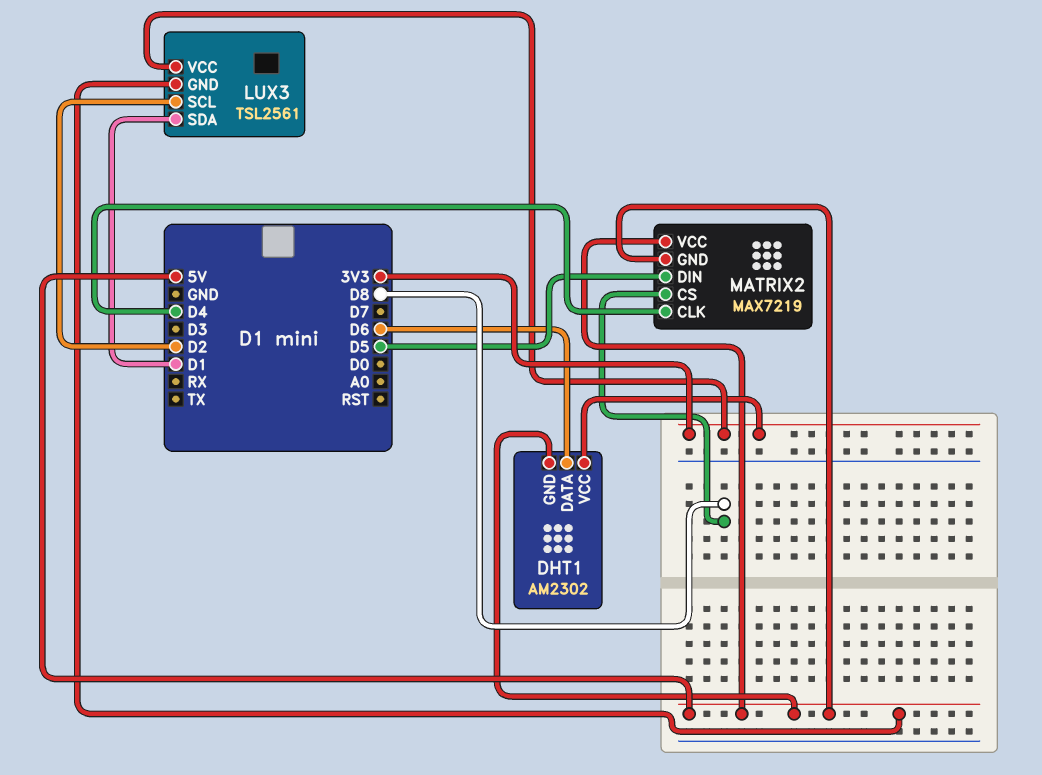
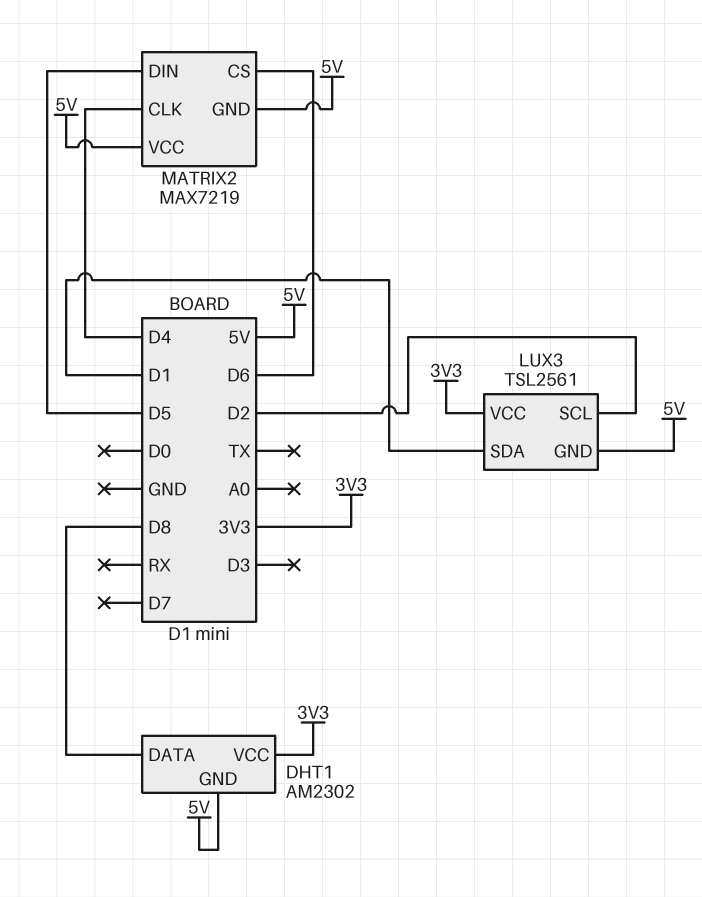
DHT1 pin DATA: D6 -> D8
MATRIX2 pin CS: D8 -> D6

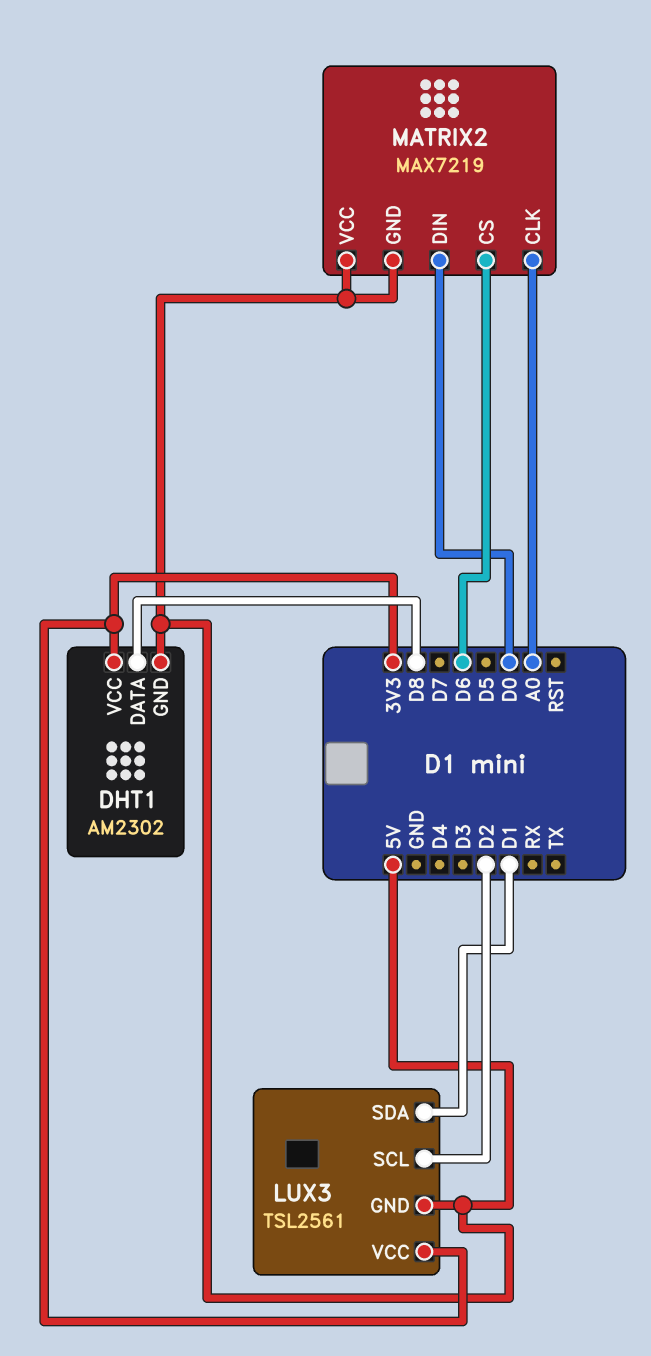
MATRIX2 pin CLK: D4 -> A0
MATRIX2 pin DIN: D5 -> D0

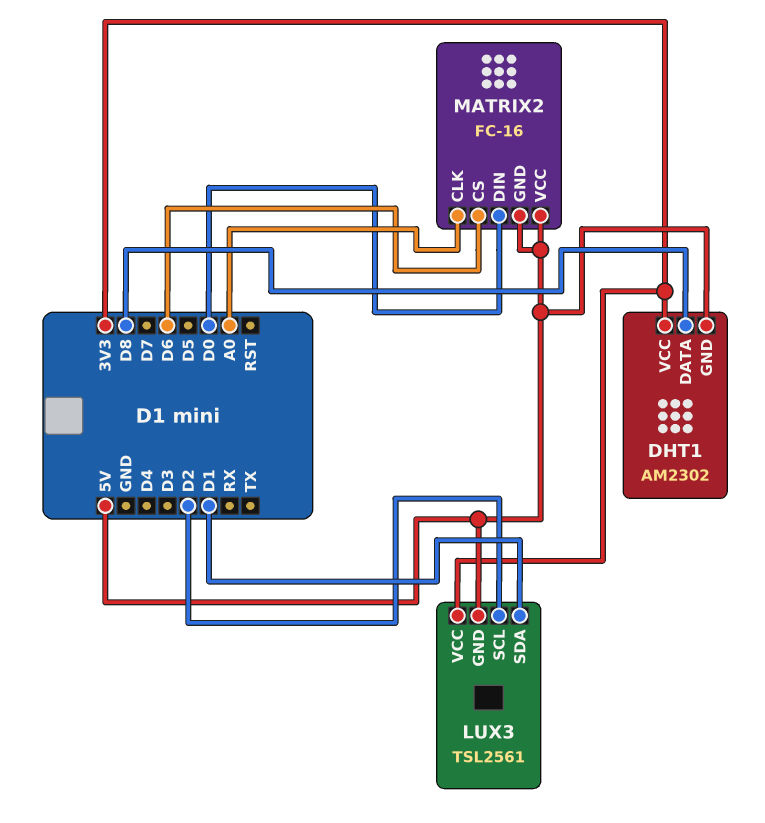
MATRIX2: MAX7219 -> FC-16

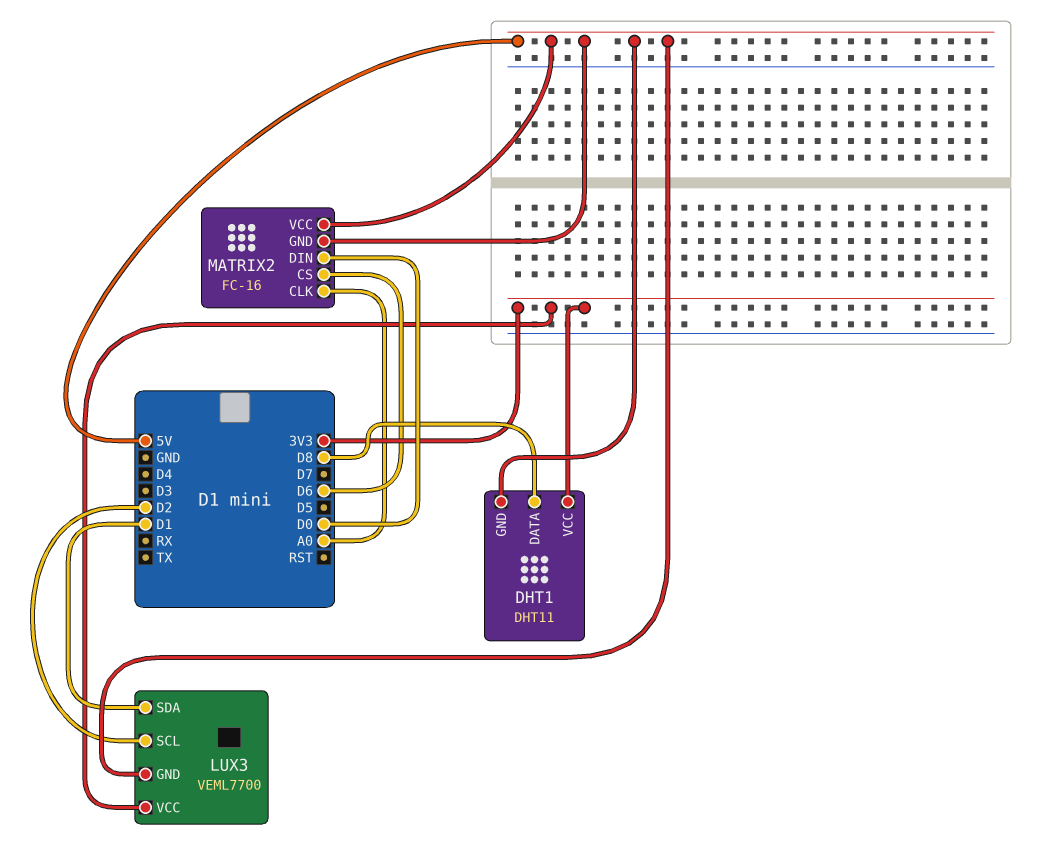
DHT1: AM2302 -> DHT11
LUX3: TSL2561 -> VEML7700

